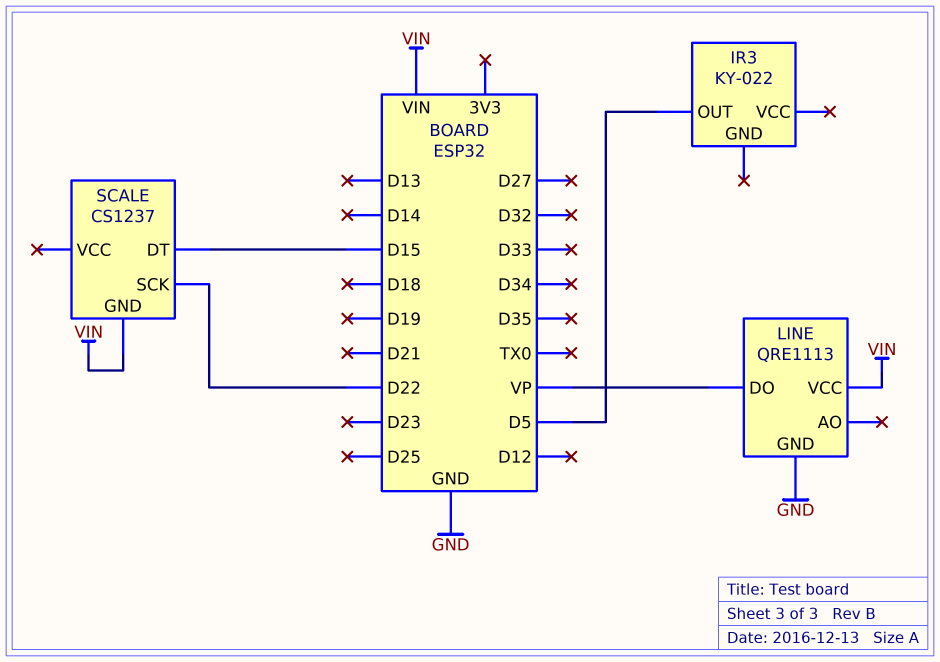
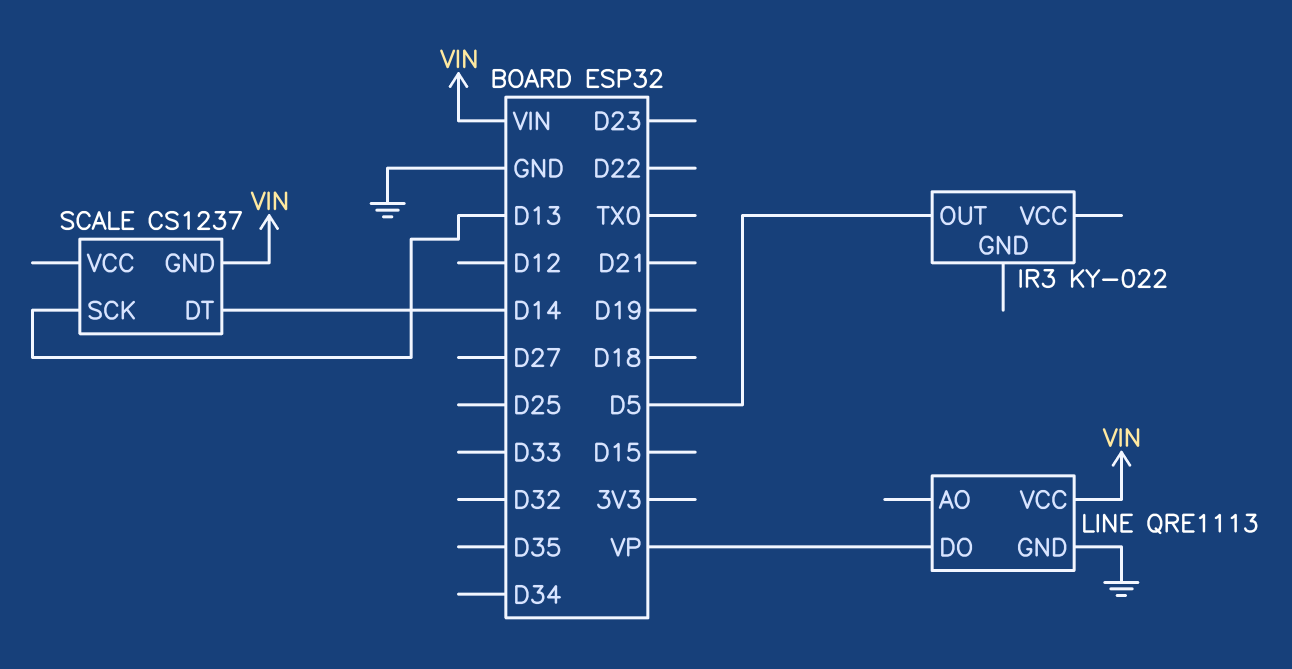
SCALE pin DT: D15 -> D14
SCALE pin SCK: D22 -> D13

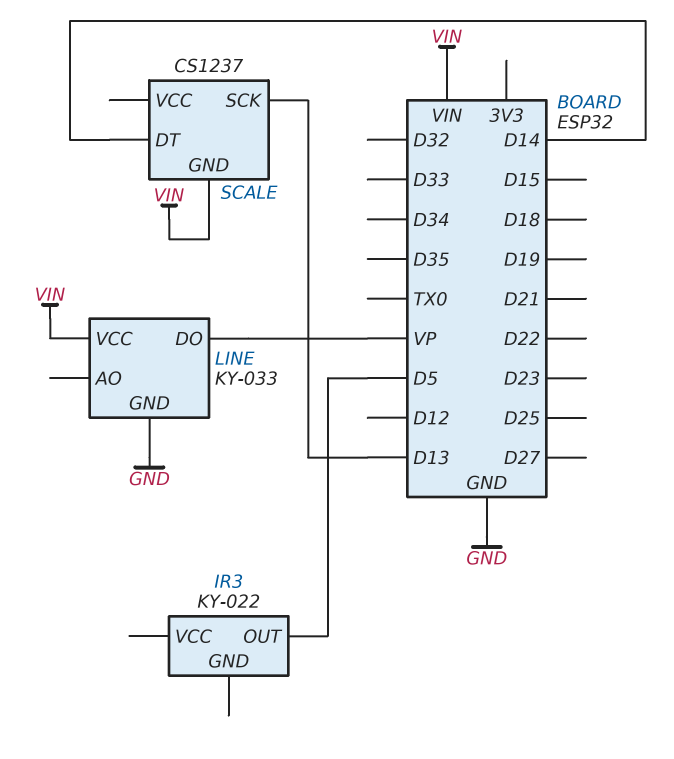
LINE: QRE1113 -> KY-033

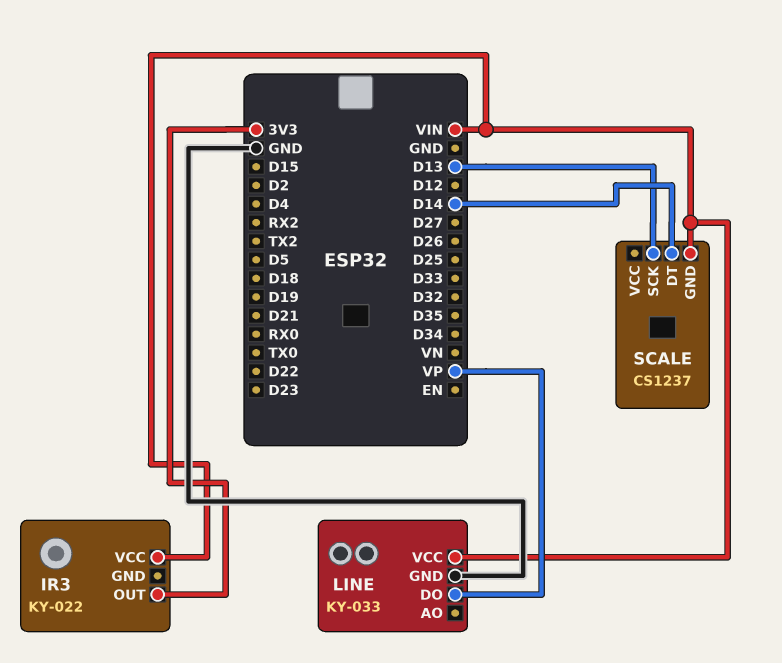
IR3 pin OUT: D5 -> 3V3
IR3 pin VCC: none -> VIN

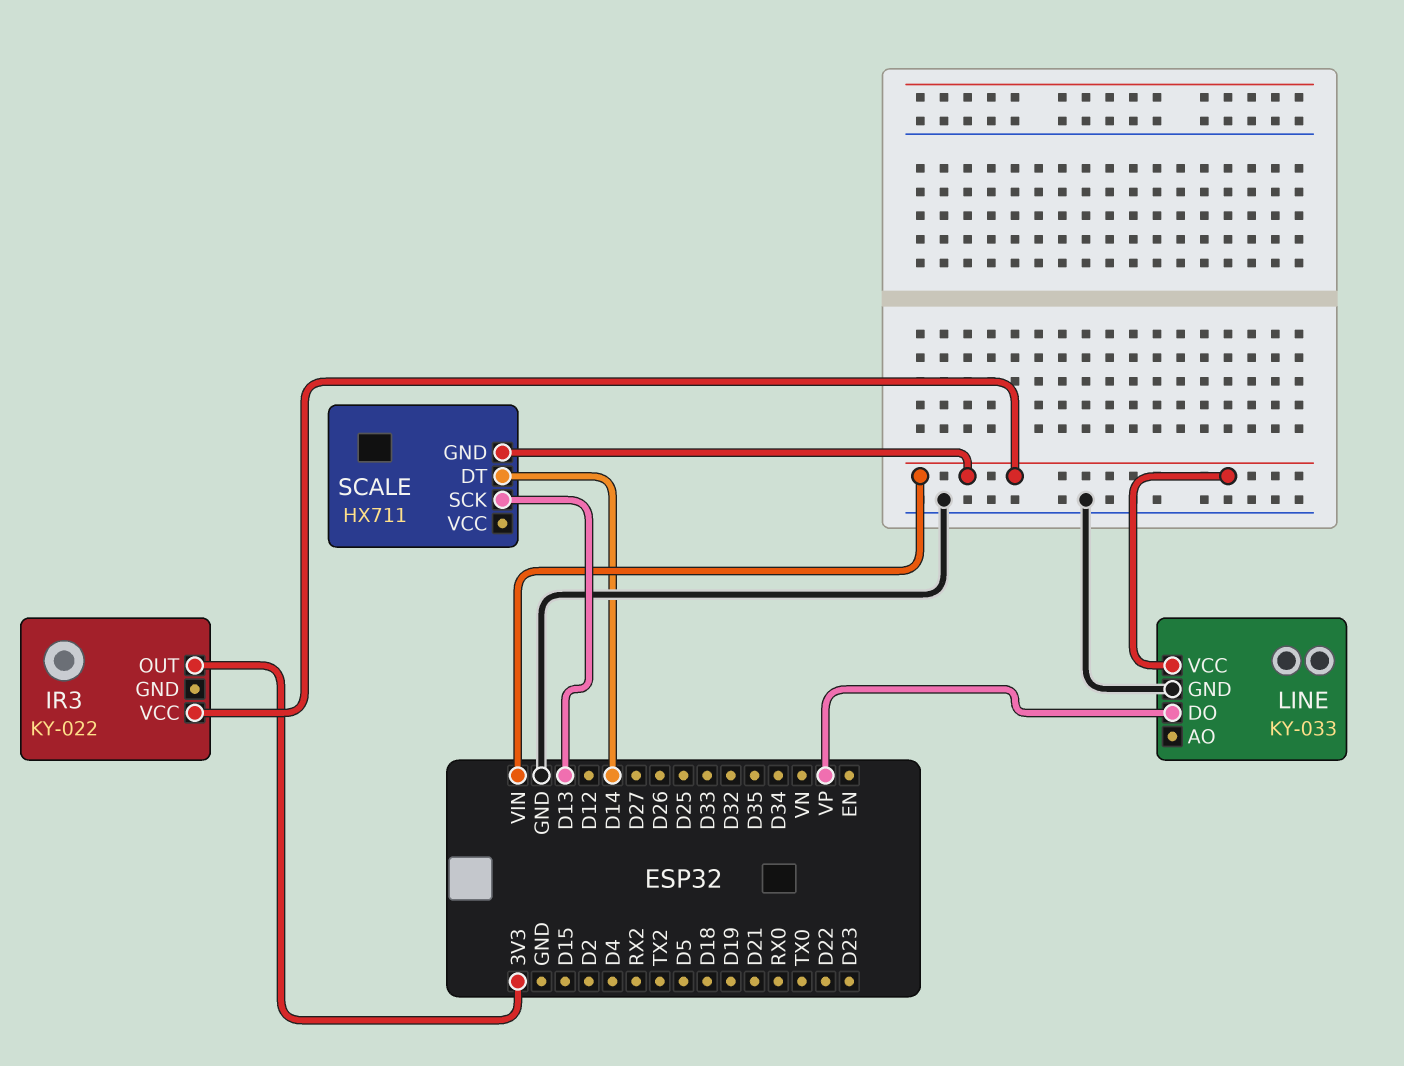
SCALE: CS1237 -> HX711

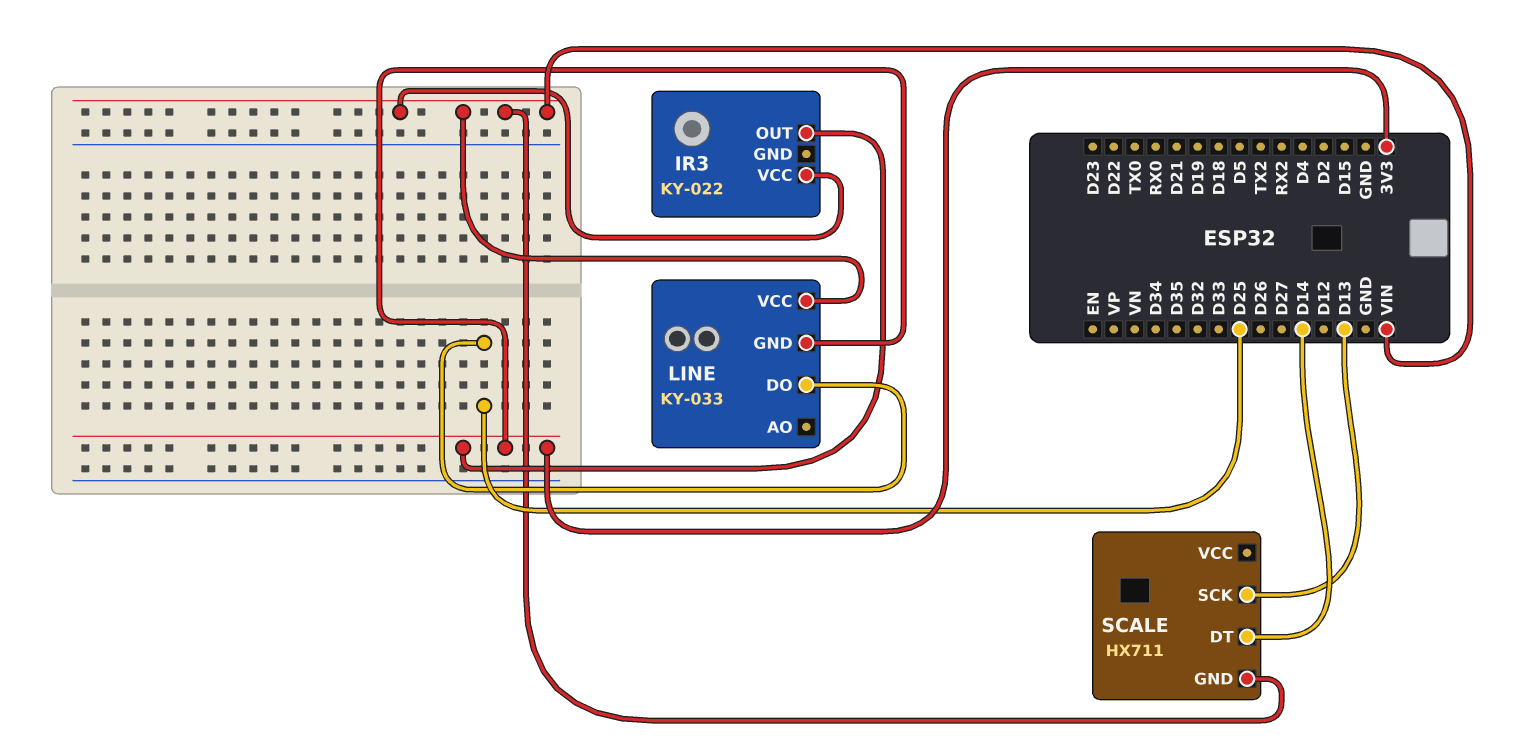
LINE pin DO: VP -> D25
LINE pin GND: GND -> 3V3

